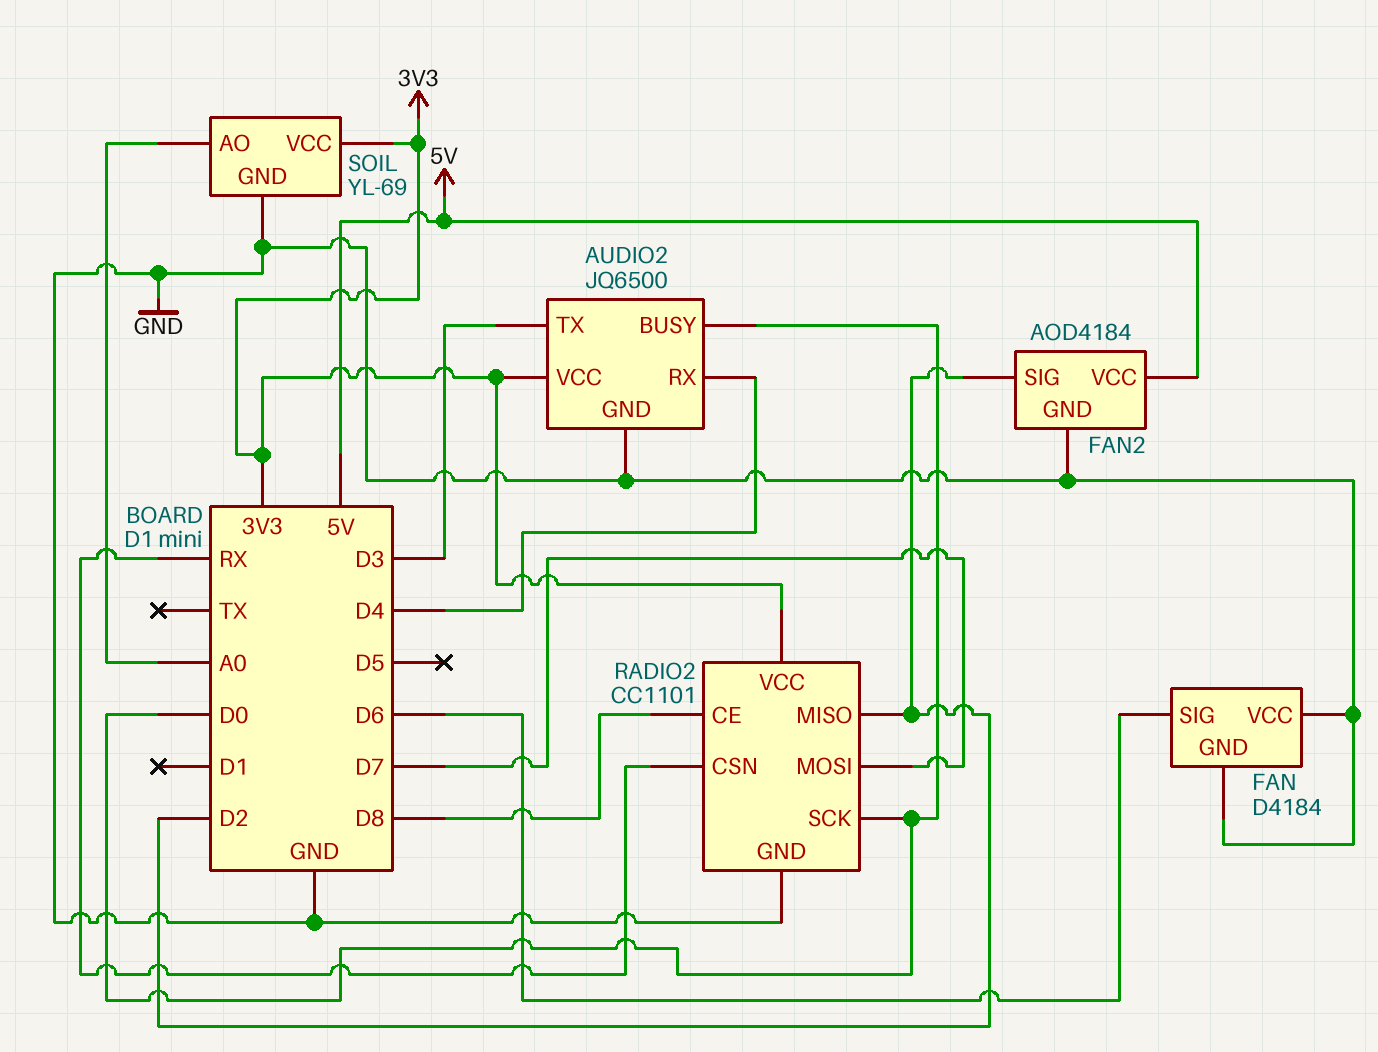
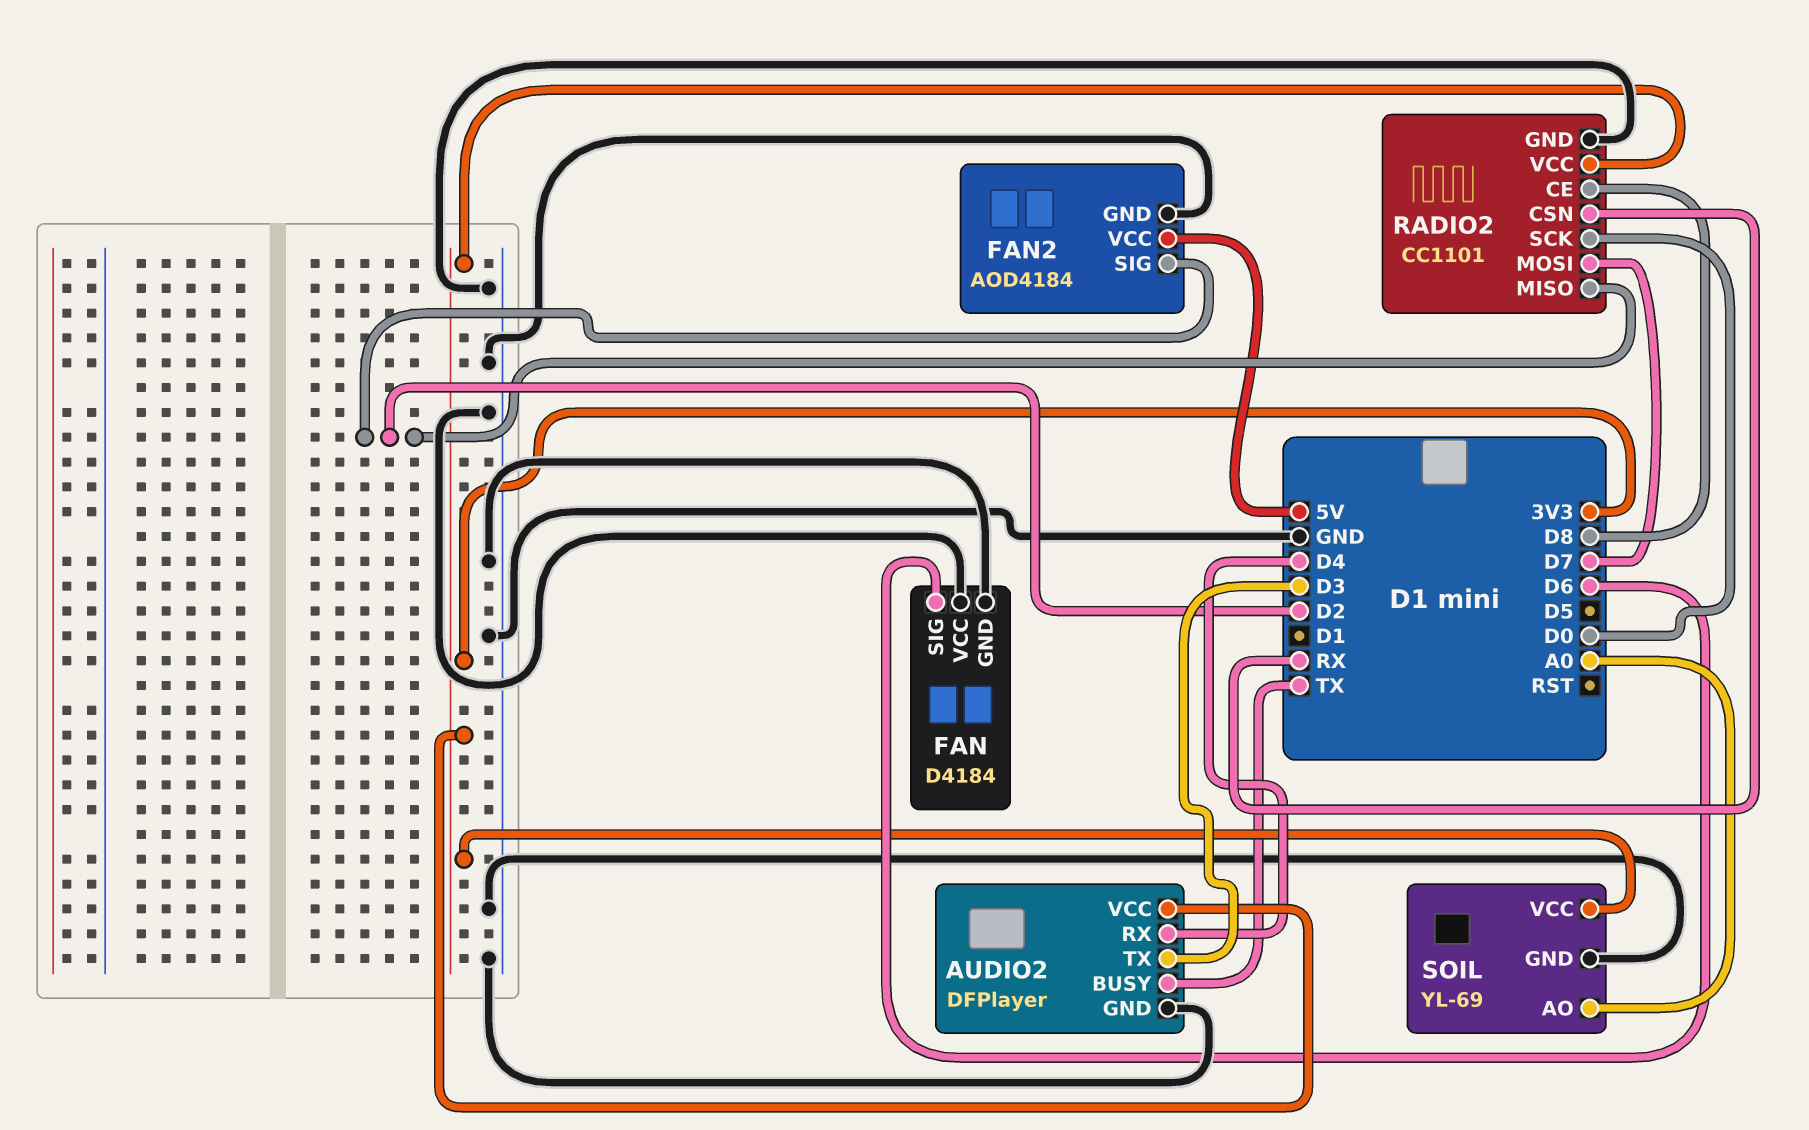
AUDIO2: JQ6500 -> DFPlayer
AUDIO2 pin BUSY: D0 -> TX

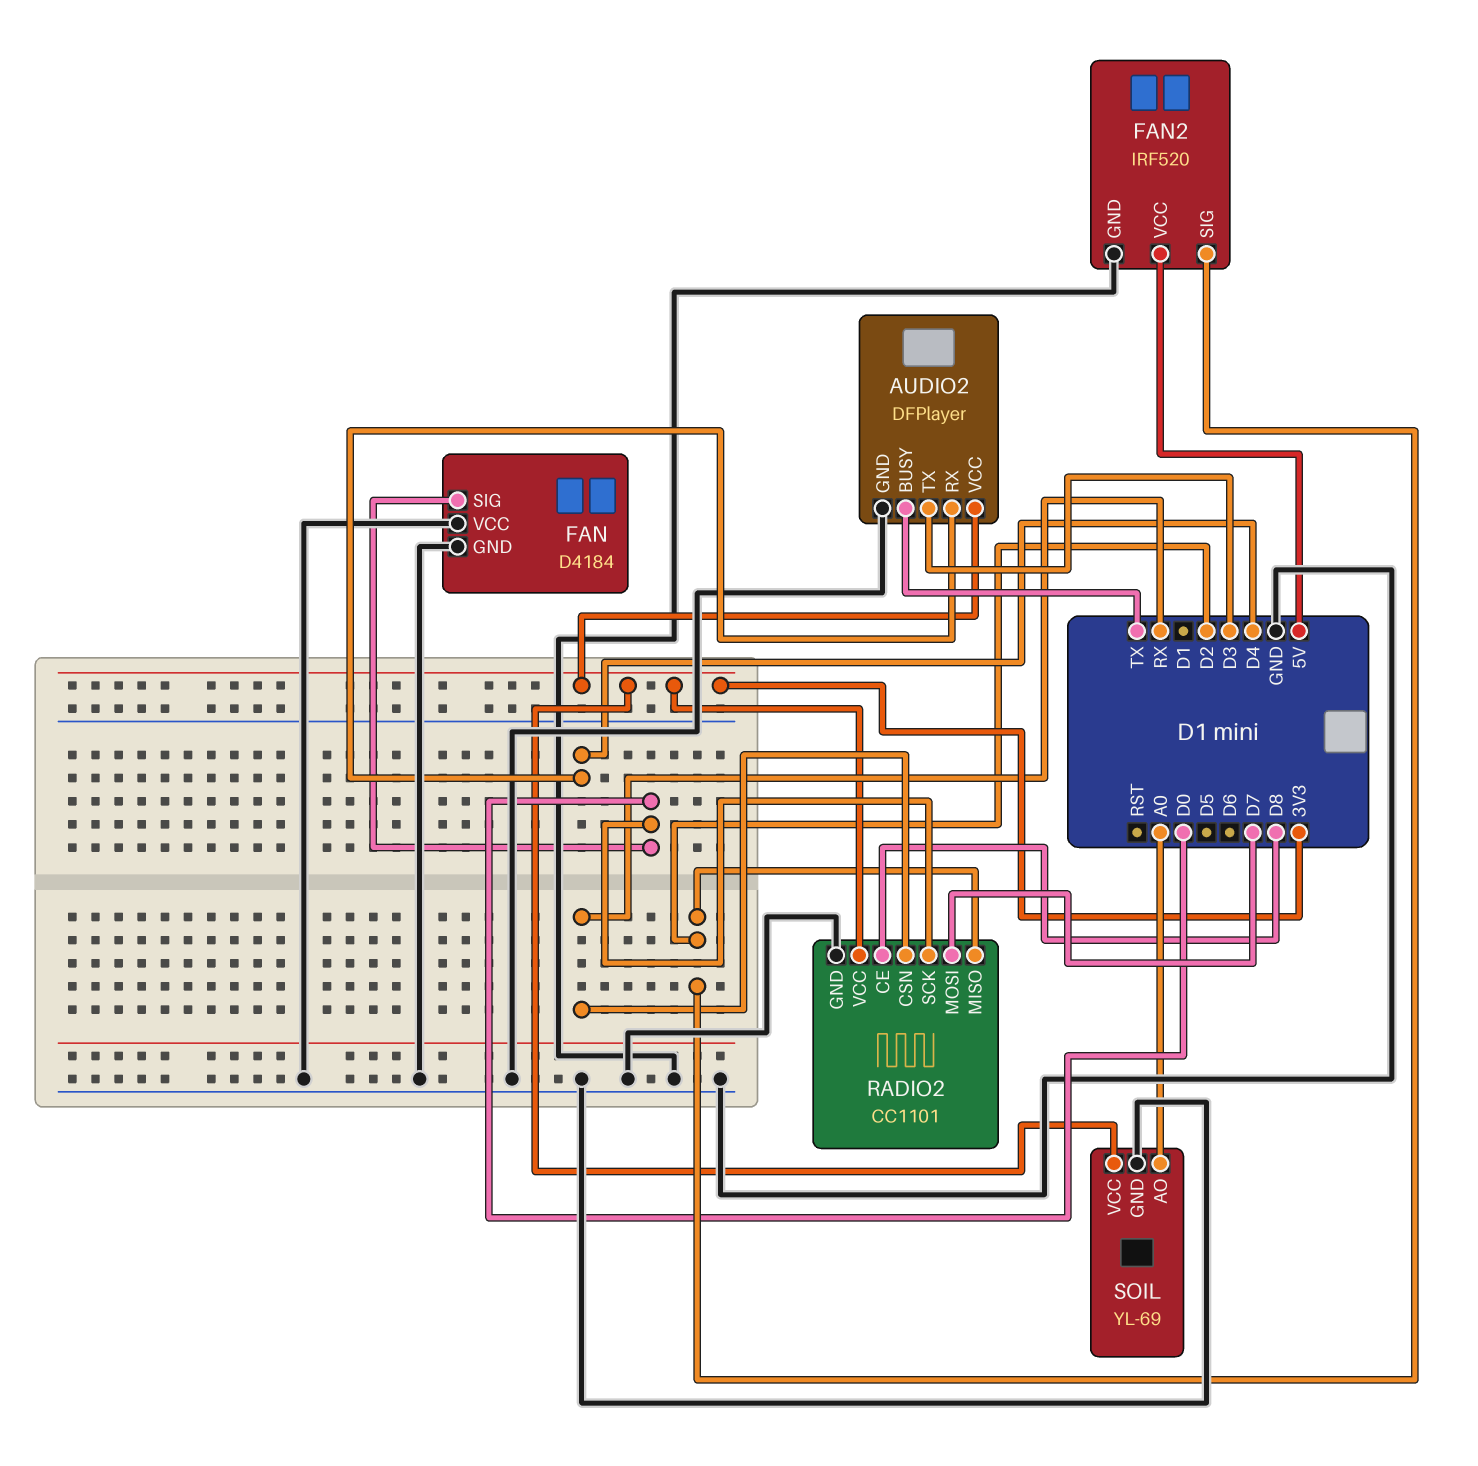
FAN pin SIG: D6 -> D0
FAN2: AOD4184 -> IRF520

